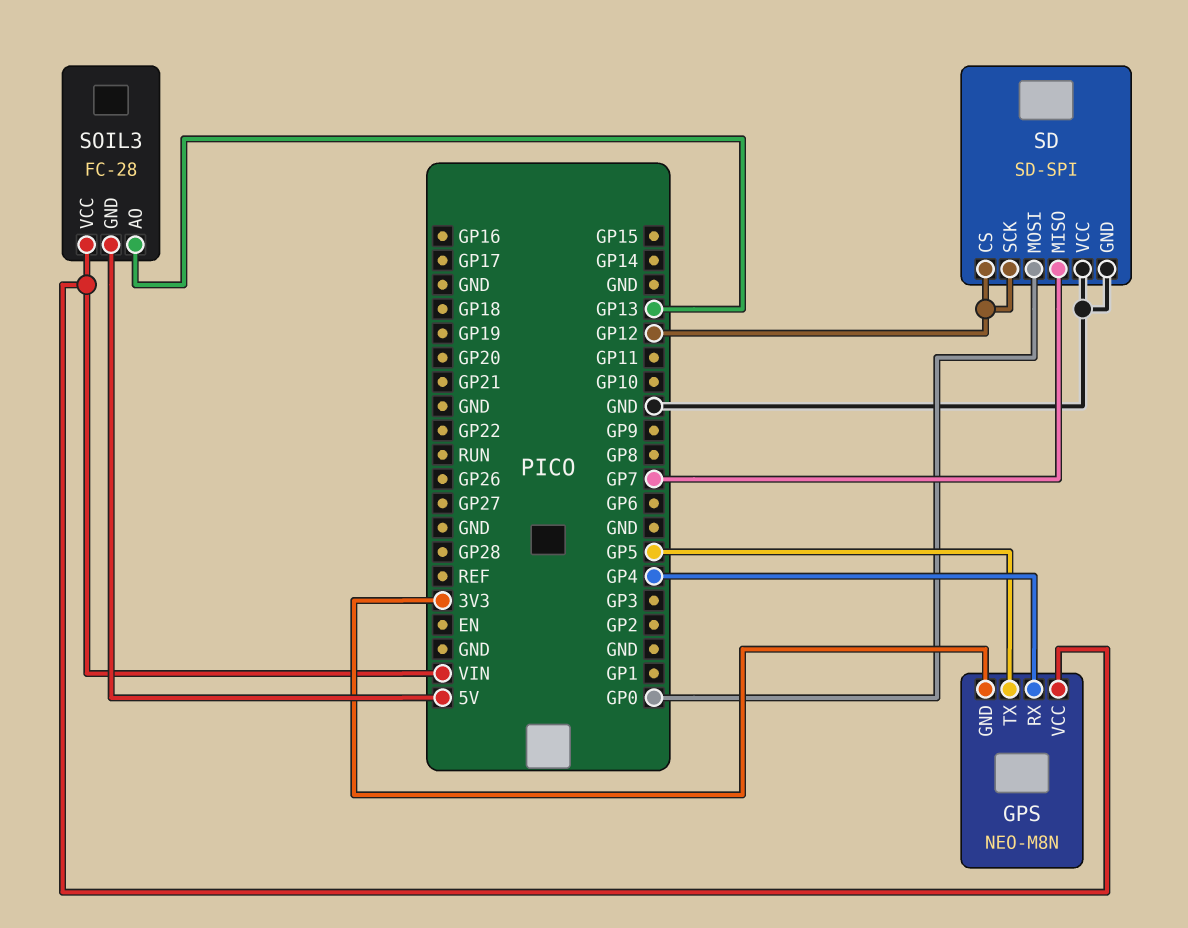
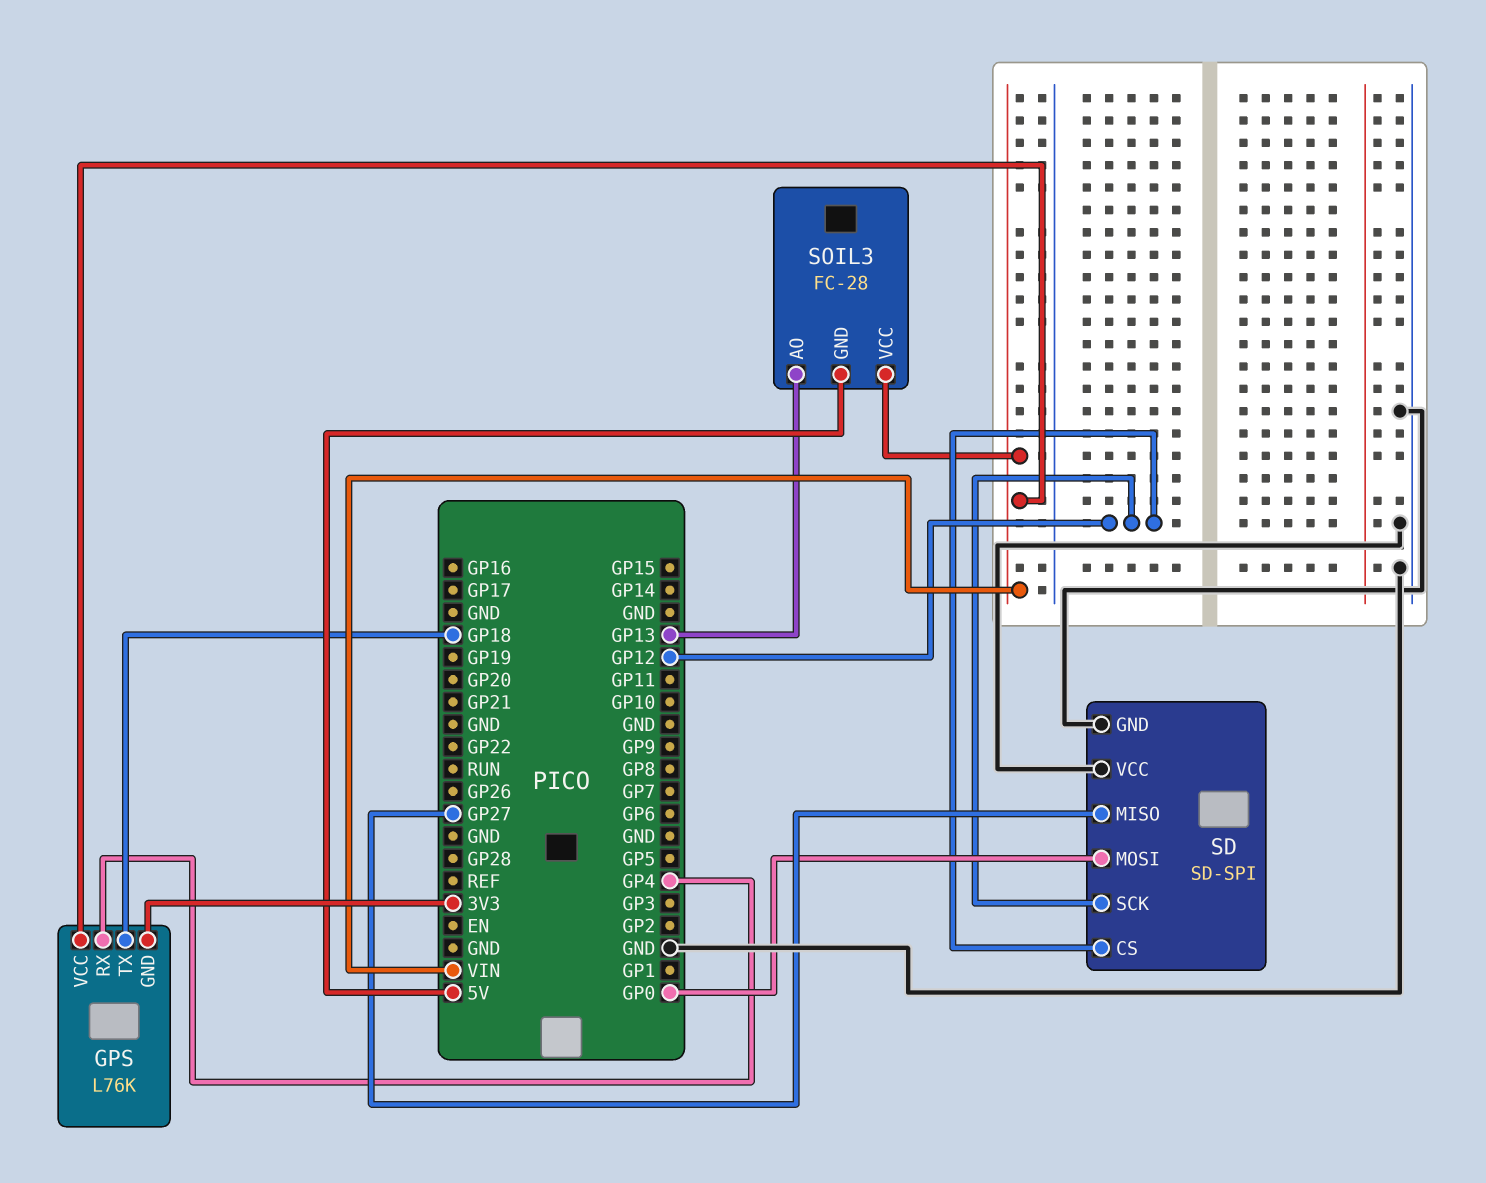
GPS: NEO-M8N -> L76K
GPS pin TX: GP5 -> GP18
SD pin MISO: GP7 -> GP27

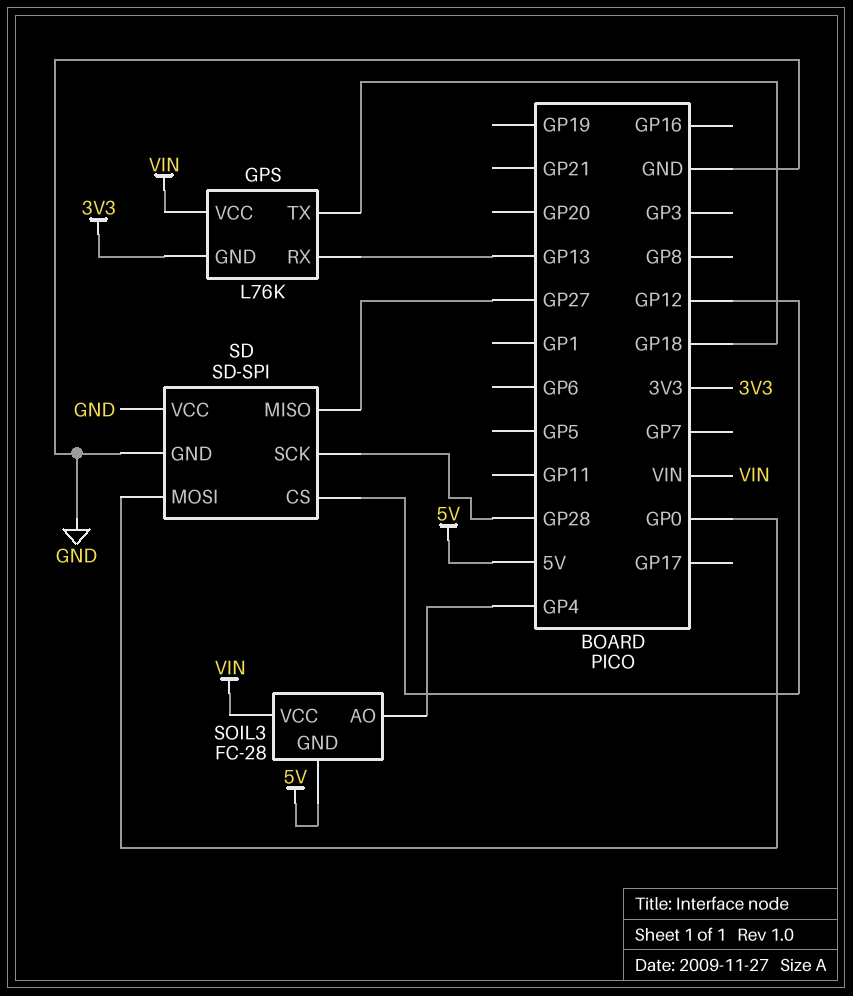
GPS pin RX: GP4 -> GP13
SD pin SCK: GP12 -> GP28
SOIL3 pin AO: GP13 -> GP4

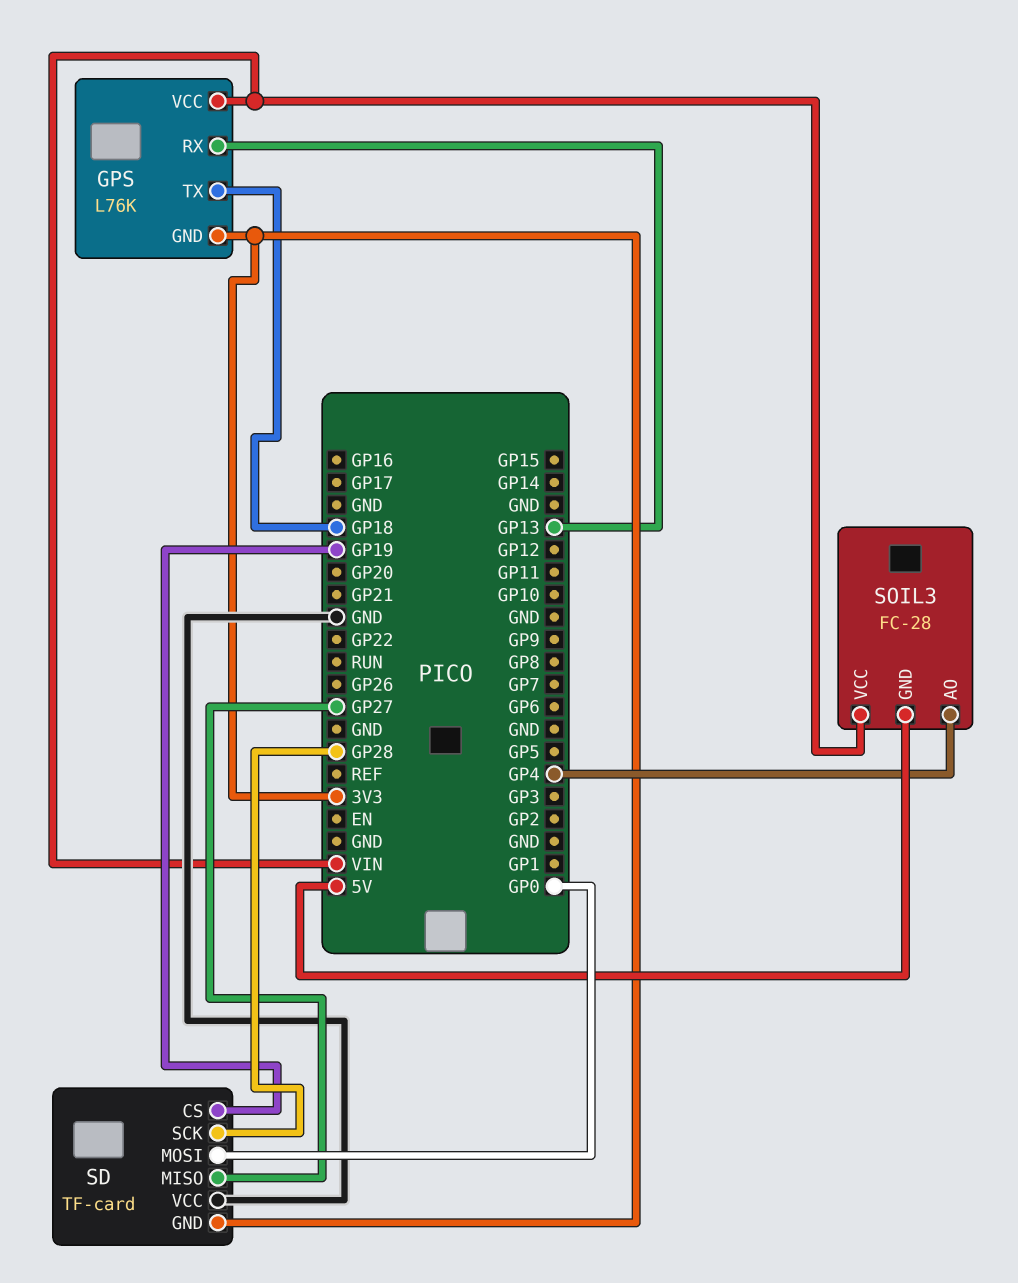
SD: SD-SPI -> TF-card
SD pin CS: GP12 -> GP19
SD pin GND: GND -> 3V3

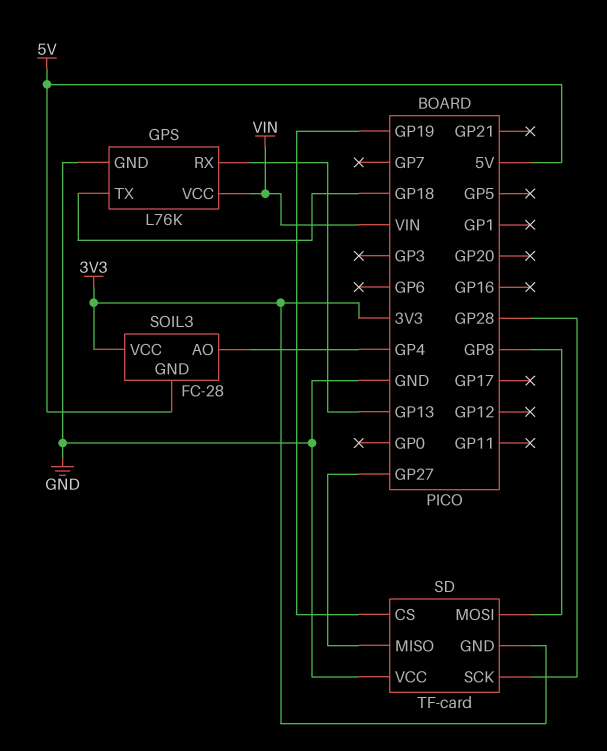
GPS pin GND: 3V3 -> GND
SD pin MOSI: GP0 -> GP8
SOIL3 pin VCC: VIN -> 3V3

